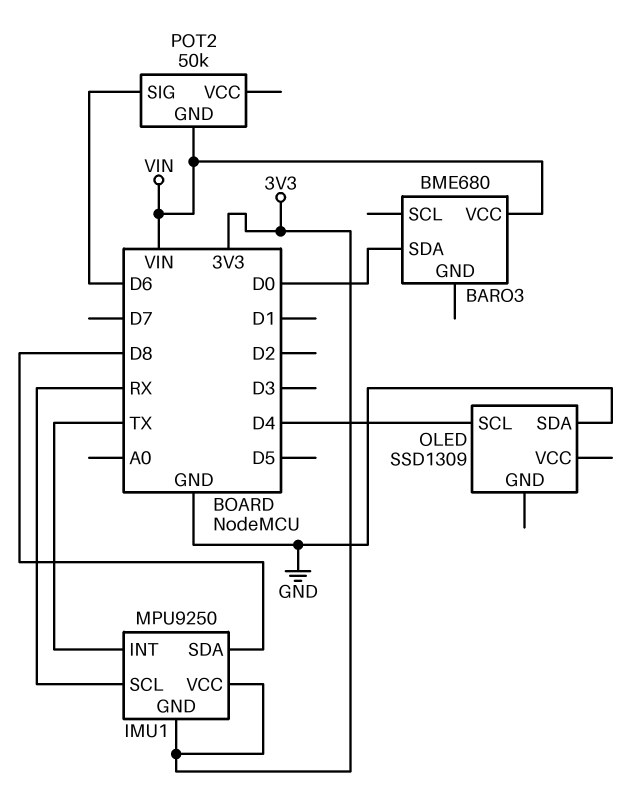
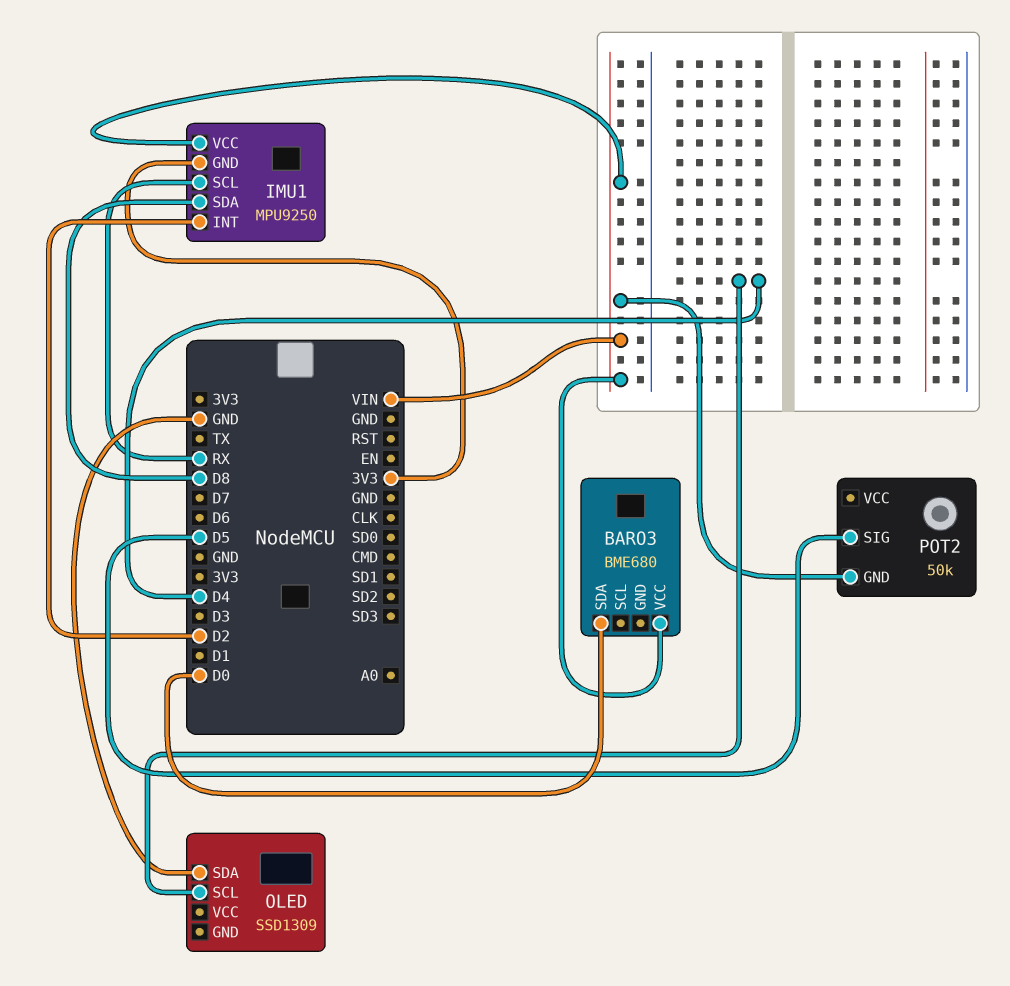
IMU1 pin INT: TX -> D2
IMU1 pin VCC: 3V3 -> VIN
POT2 pin SIG: D6 -> D5

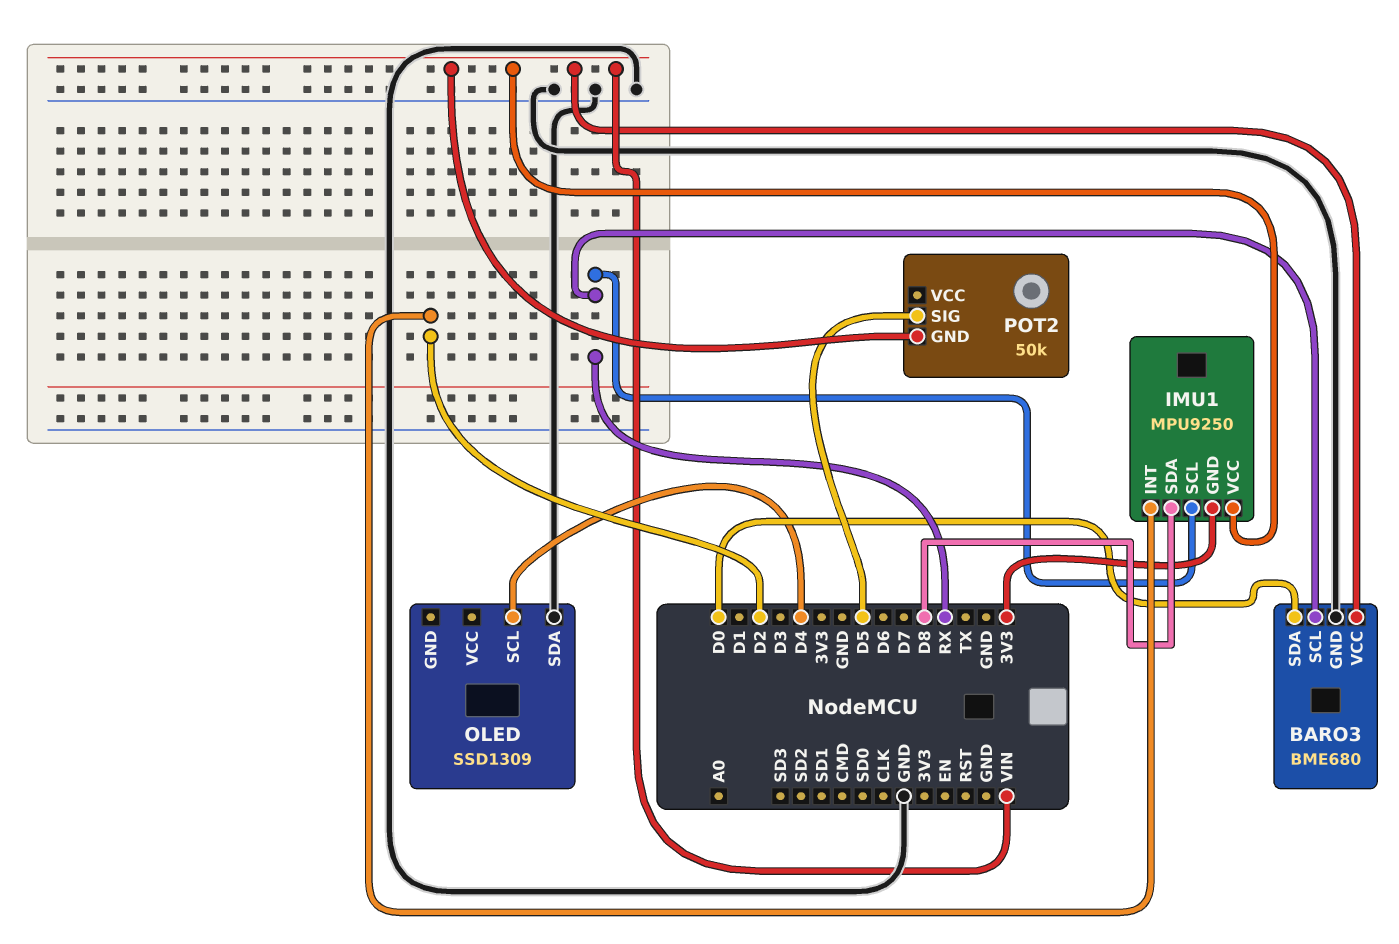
BARO3 pin GND: none -> GND
BARO3 pin SCL: none -> RX

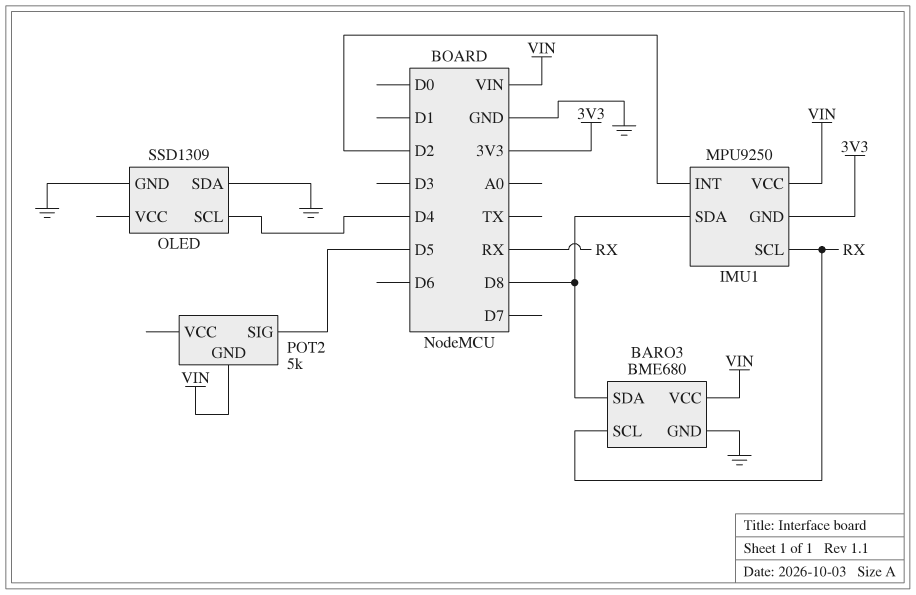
BARO3 pin SDA: D0 -> D8
OLED pin GND: none -> GND
POT2: 50k -> 5k

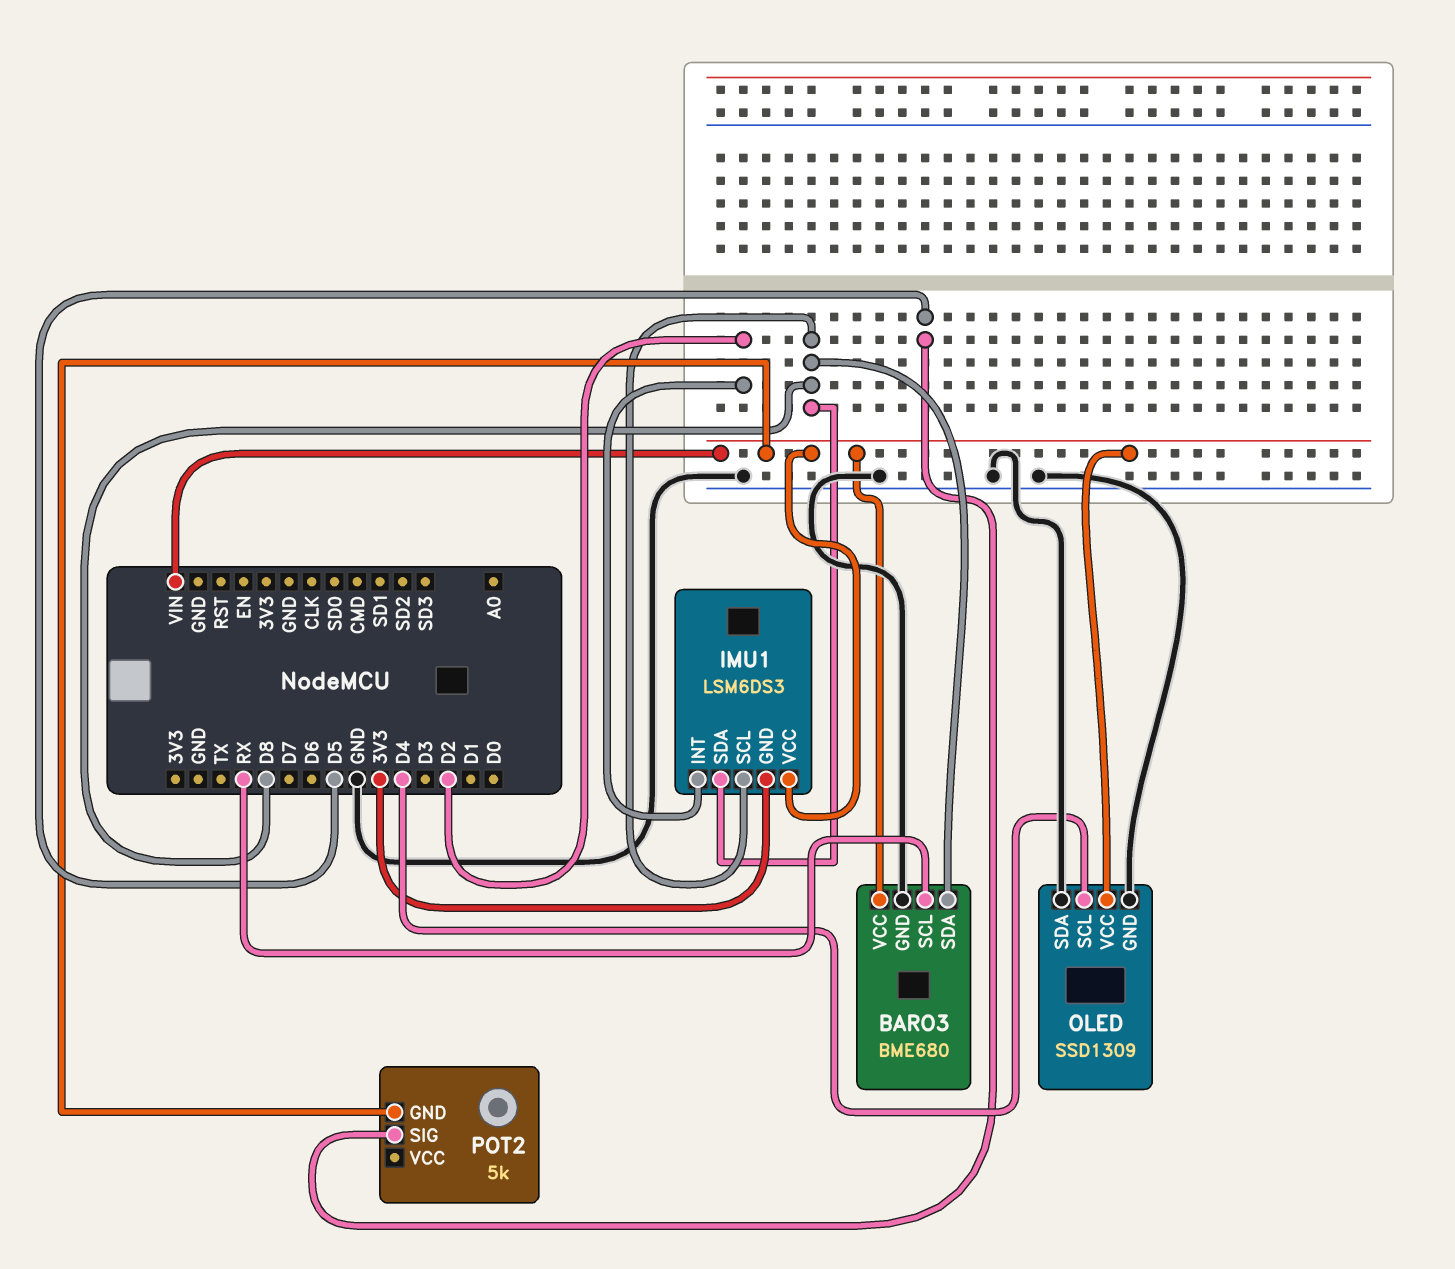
IMU1: MPU9250 -> LSM6DS3
IMU1 pin SCL: RX -> D8
OLED pin VCC: none -> VIN

